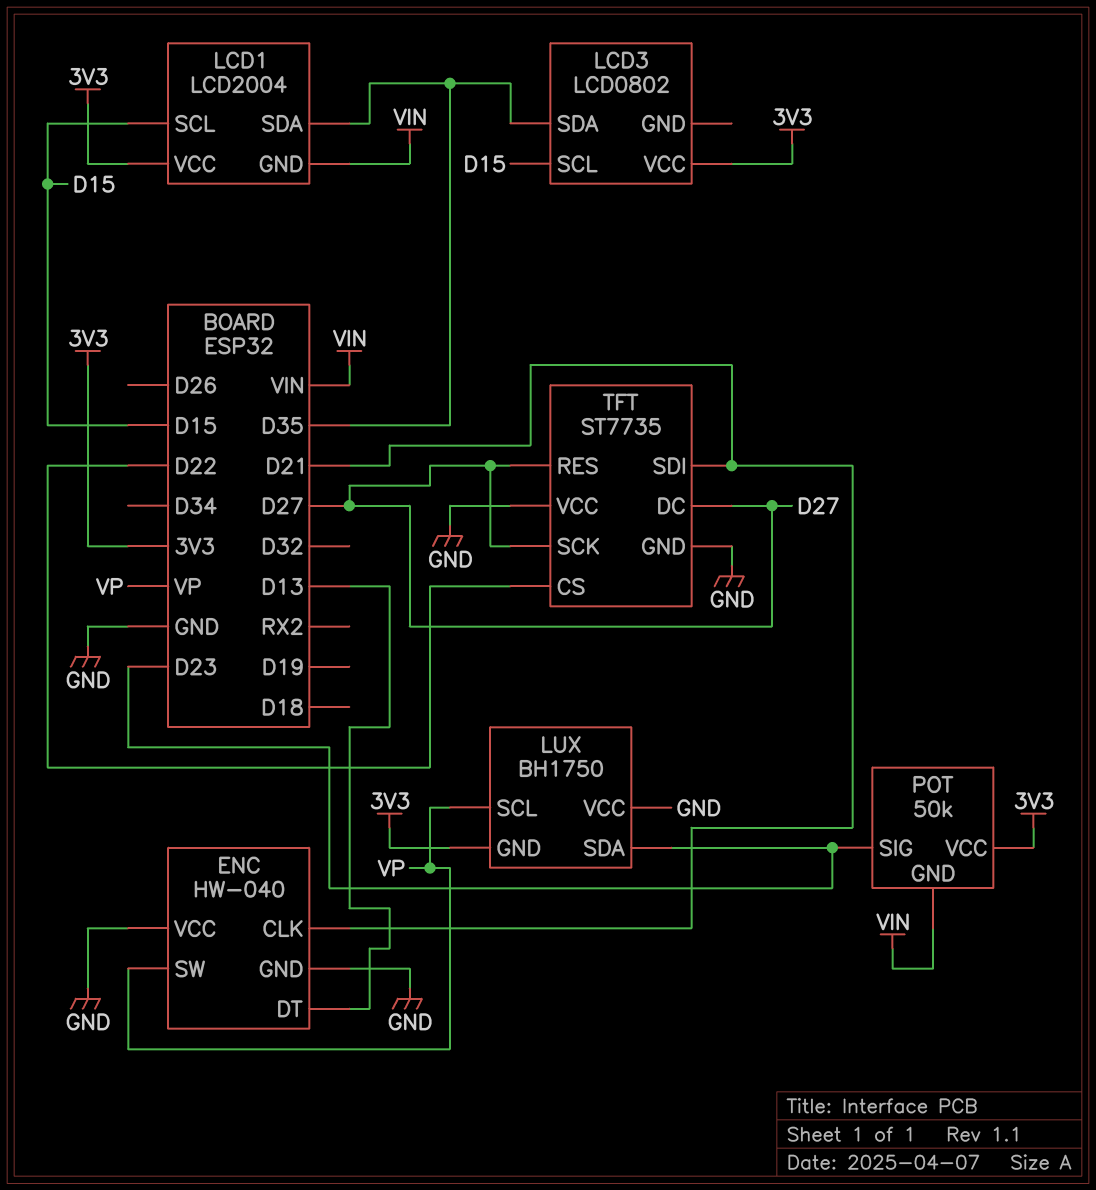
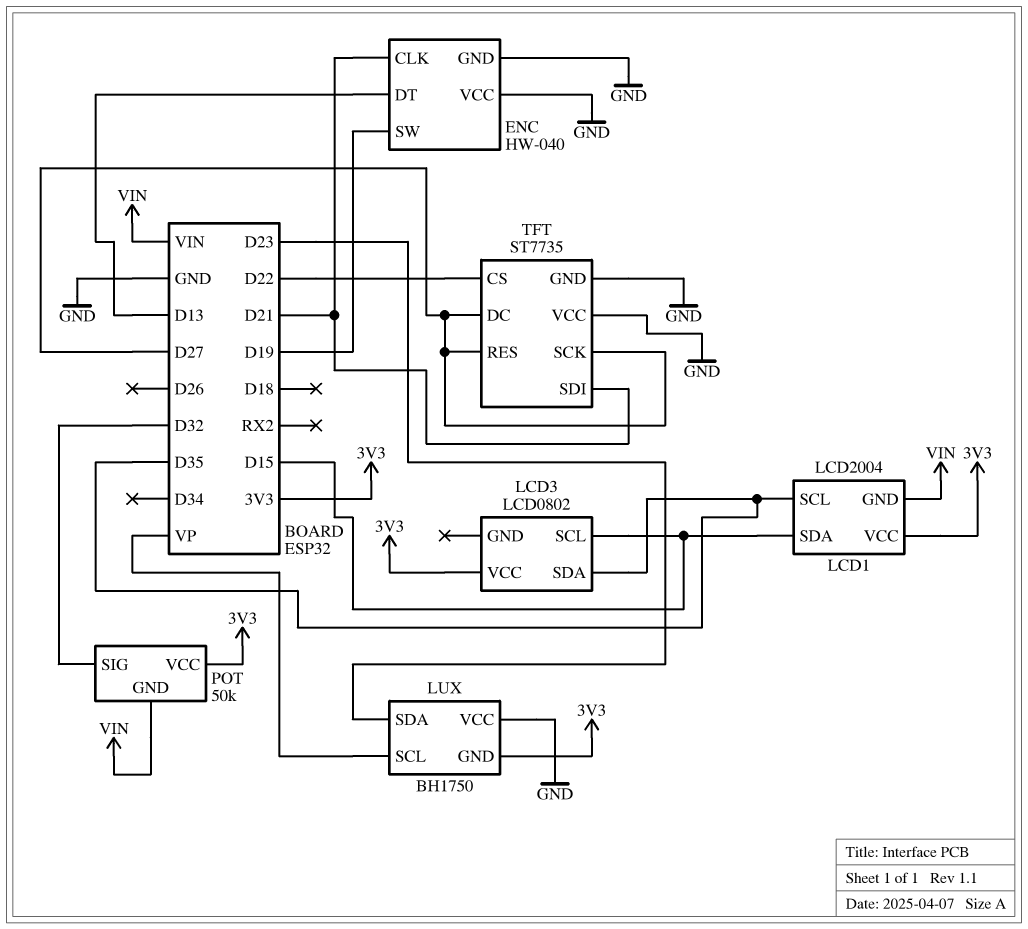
ENC pin SW: VP -> D19
LCD1 pin SCL: D15 -> D35
LCD1 pin SDA: D35 -> D15
POT pin SIG: D23 -> D32

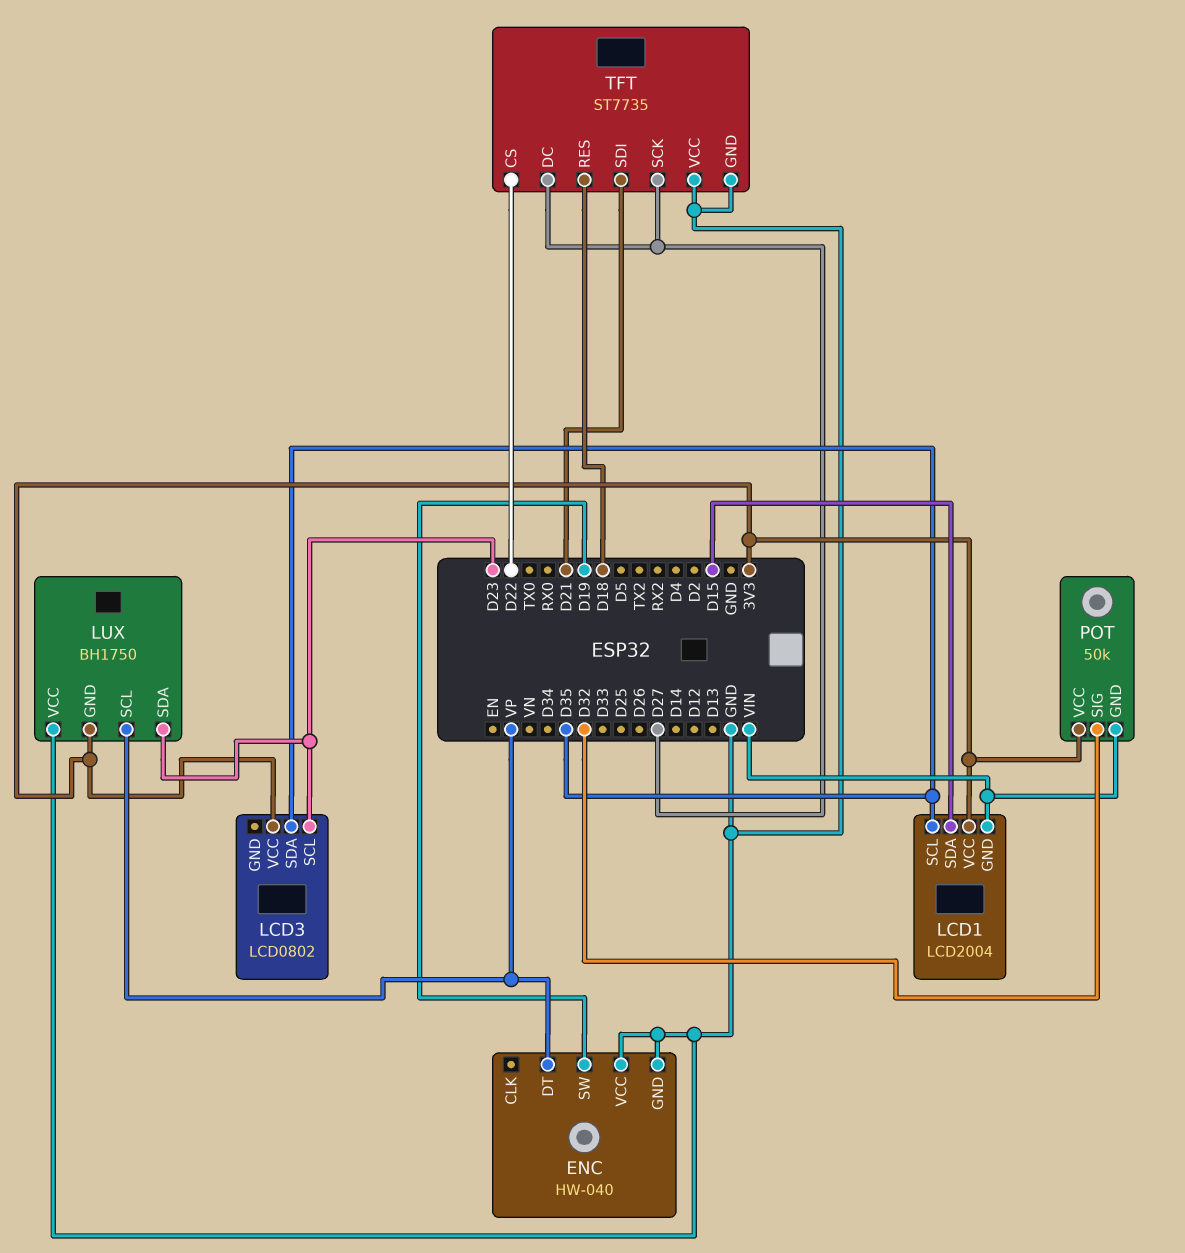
ENC pin CLK: D21 -> none
ENC pin DT: D13 -> VP
LCD3 pin SCL: D15 -> D23
TFT pin RES: D27 -> D18

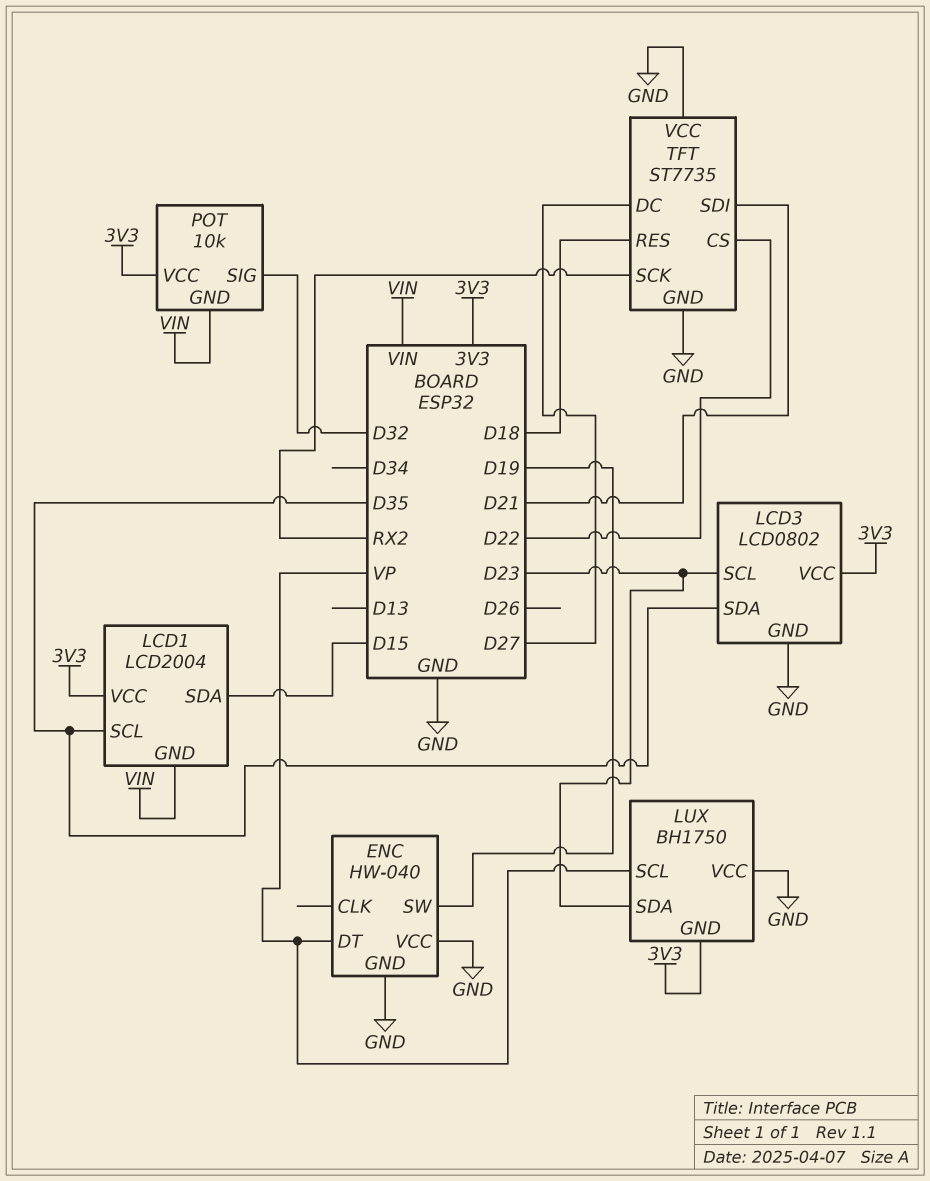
LCD3 pin GND: none -> GND
POT: 50k -> 10k
TFT pin SCK: D27 -> RX2

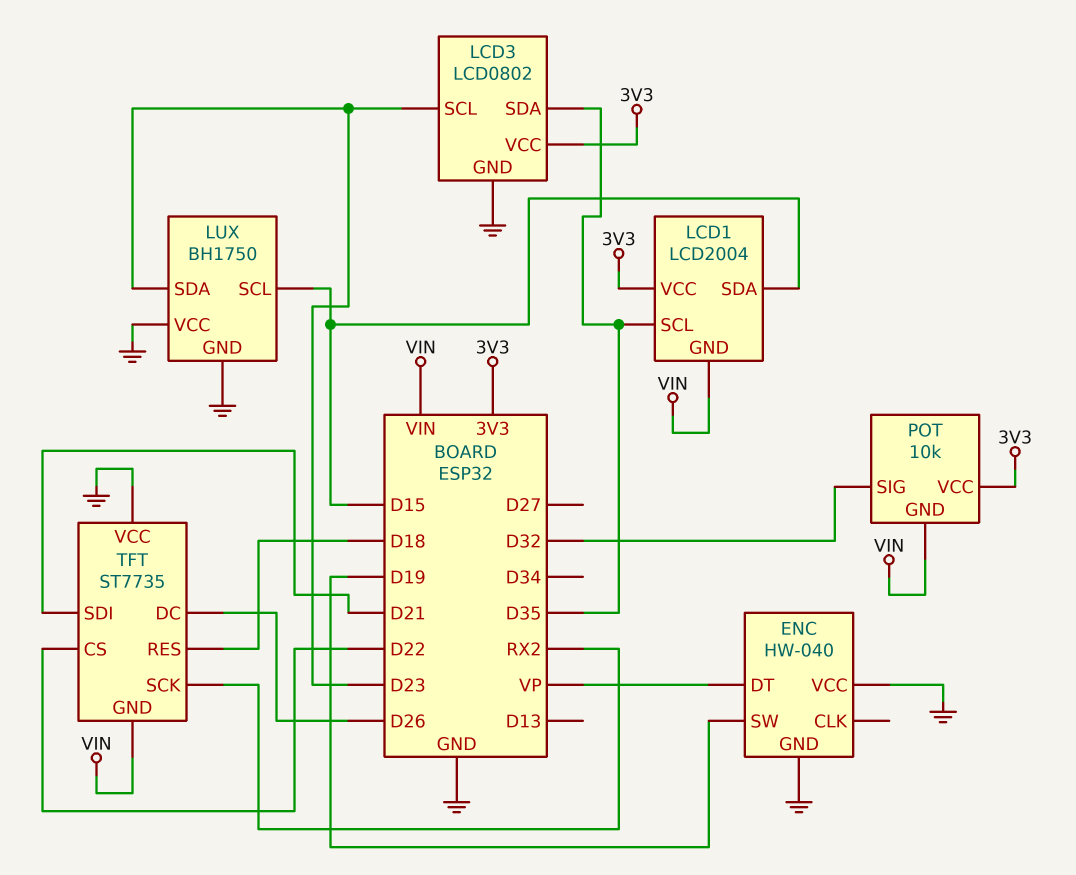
LUX pin GND: 3V3 -> GND
LUX pin SCL: VP -> D15
TFT pin DC: D27 -> D26
TFT pin GND: GND -> VIN

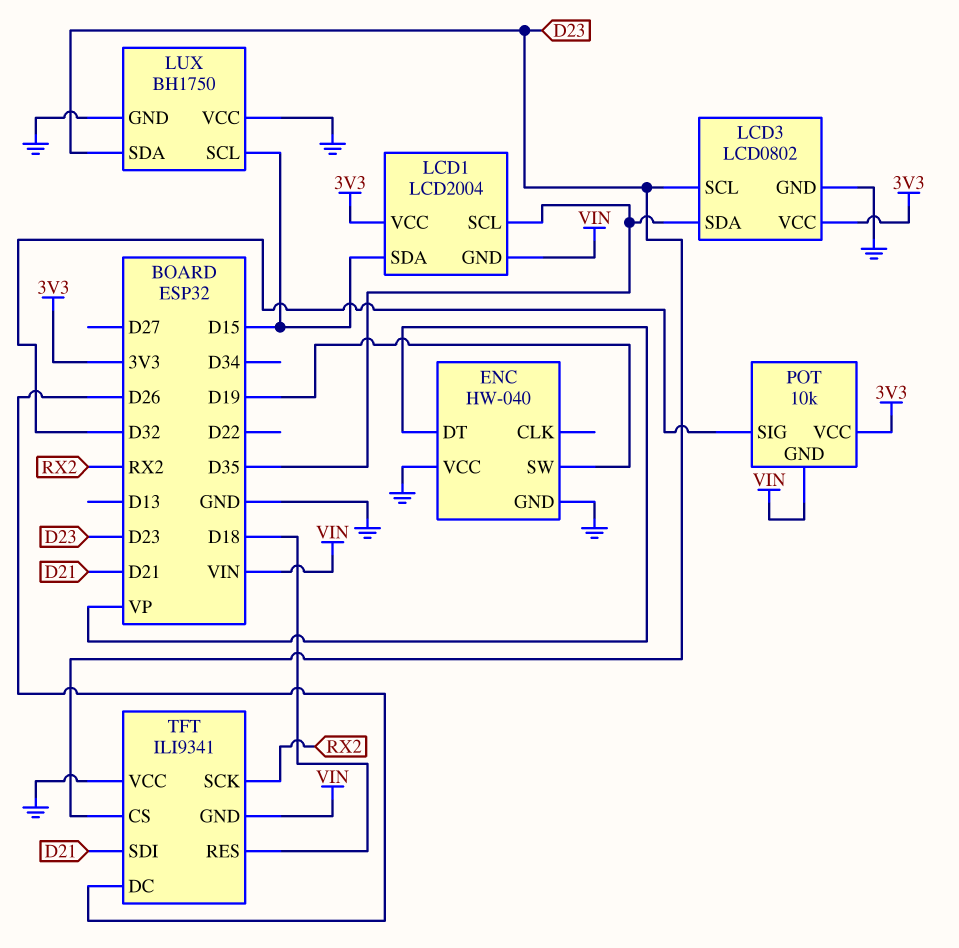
TFT: ST7735 -> ILI9341
TFT pin CS: D22 -> D23

